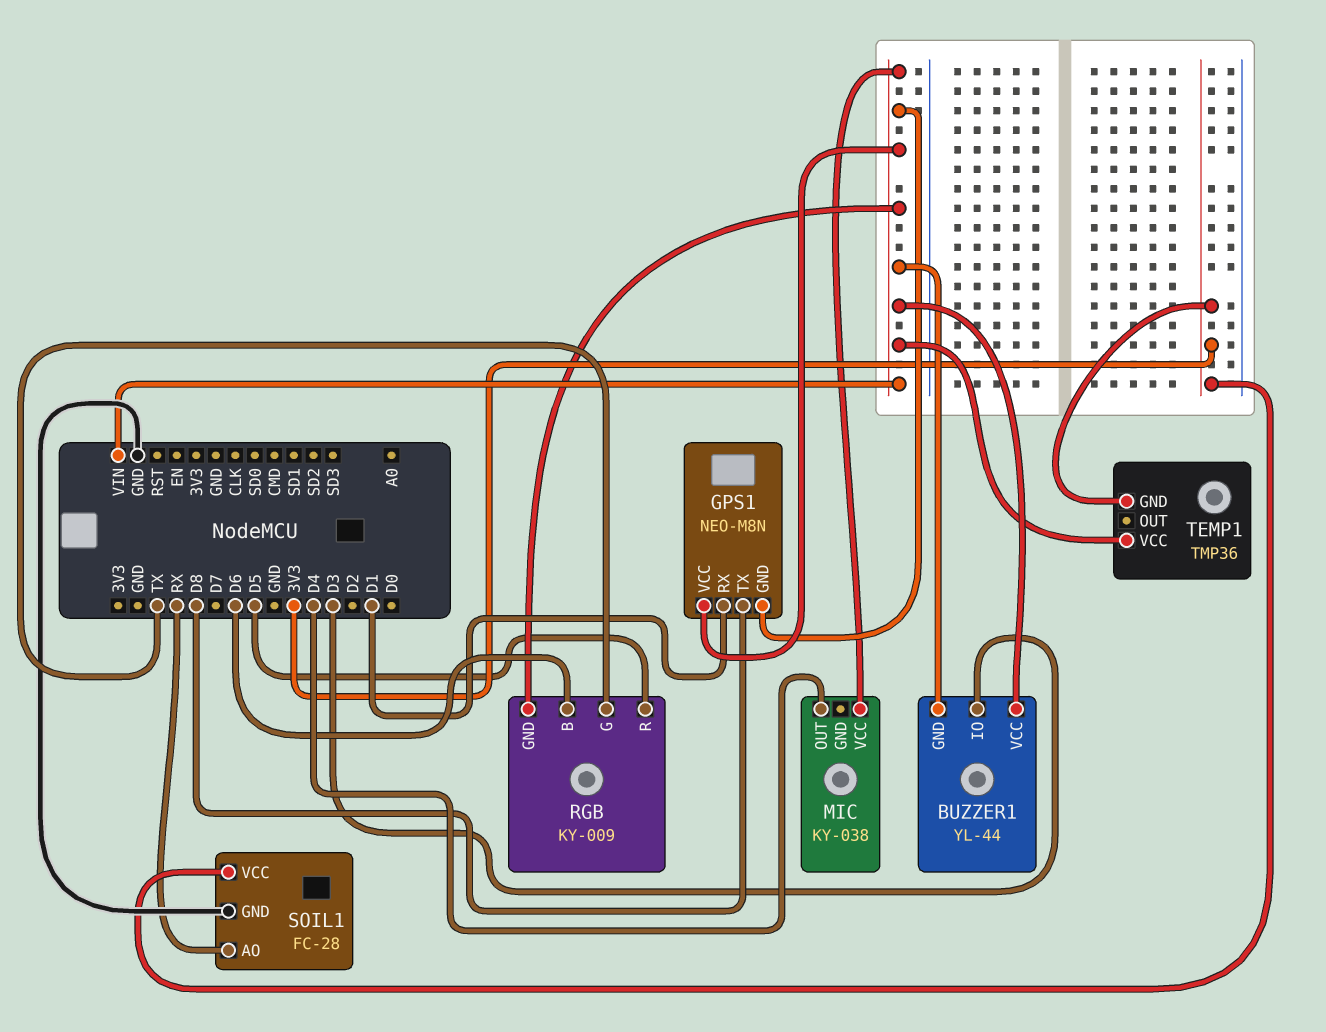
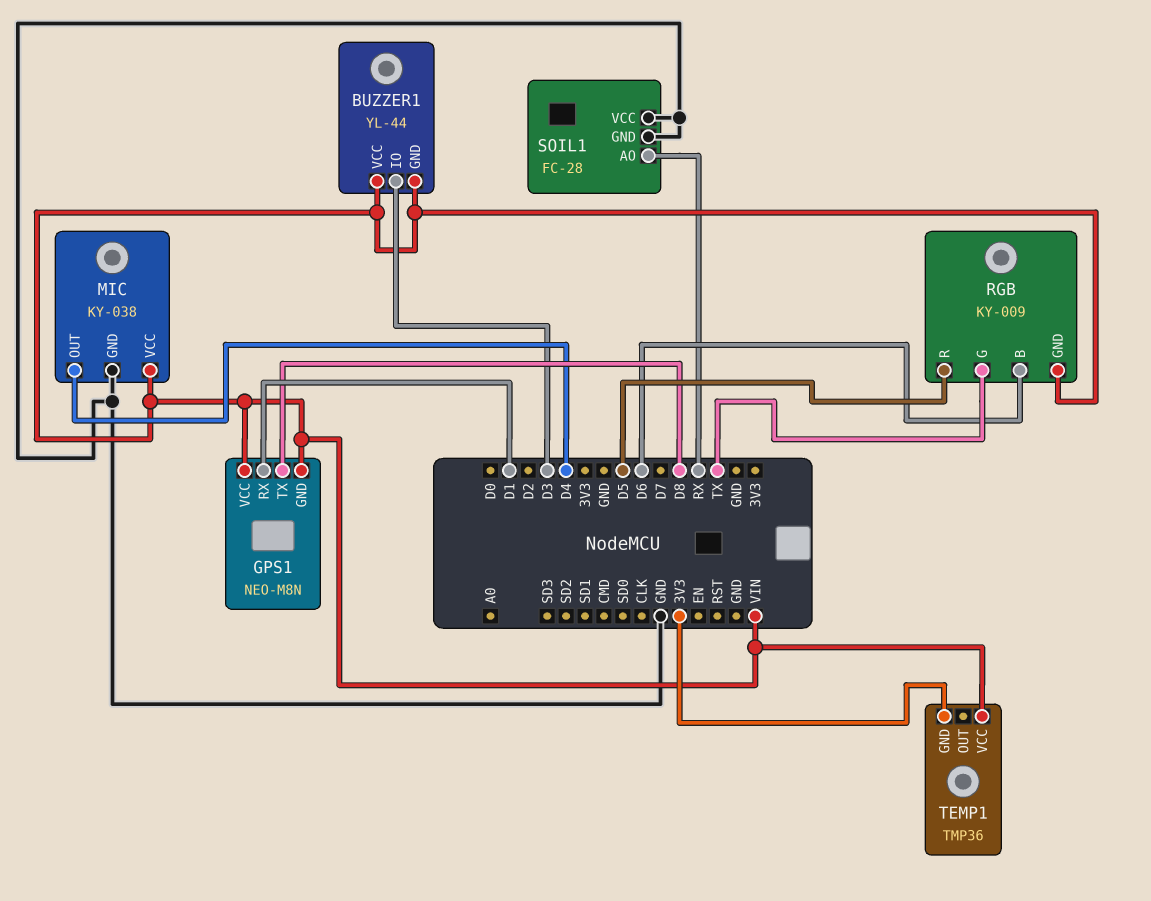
MIC pin GND: none -> GND
SOIL1 pin VCC: 3V3 -> GND

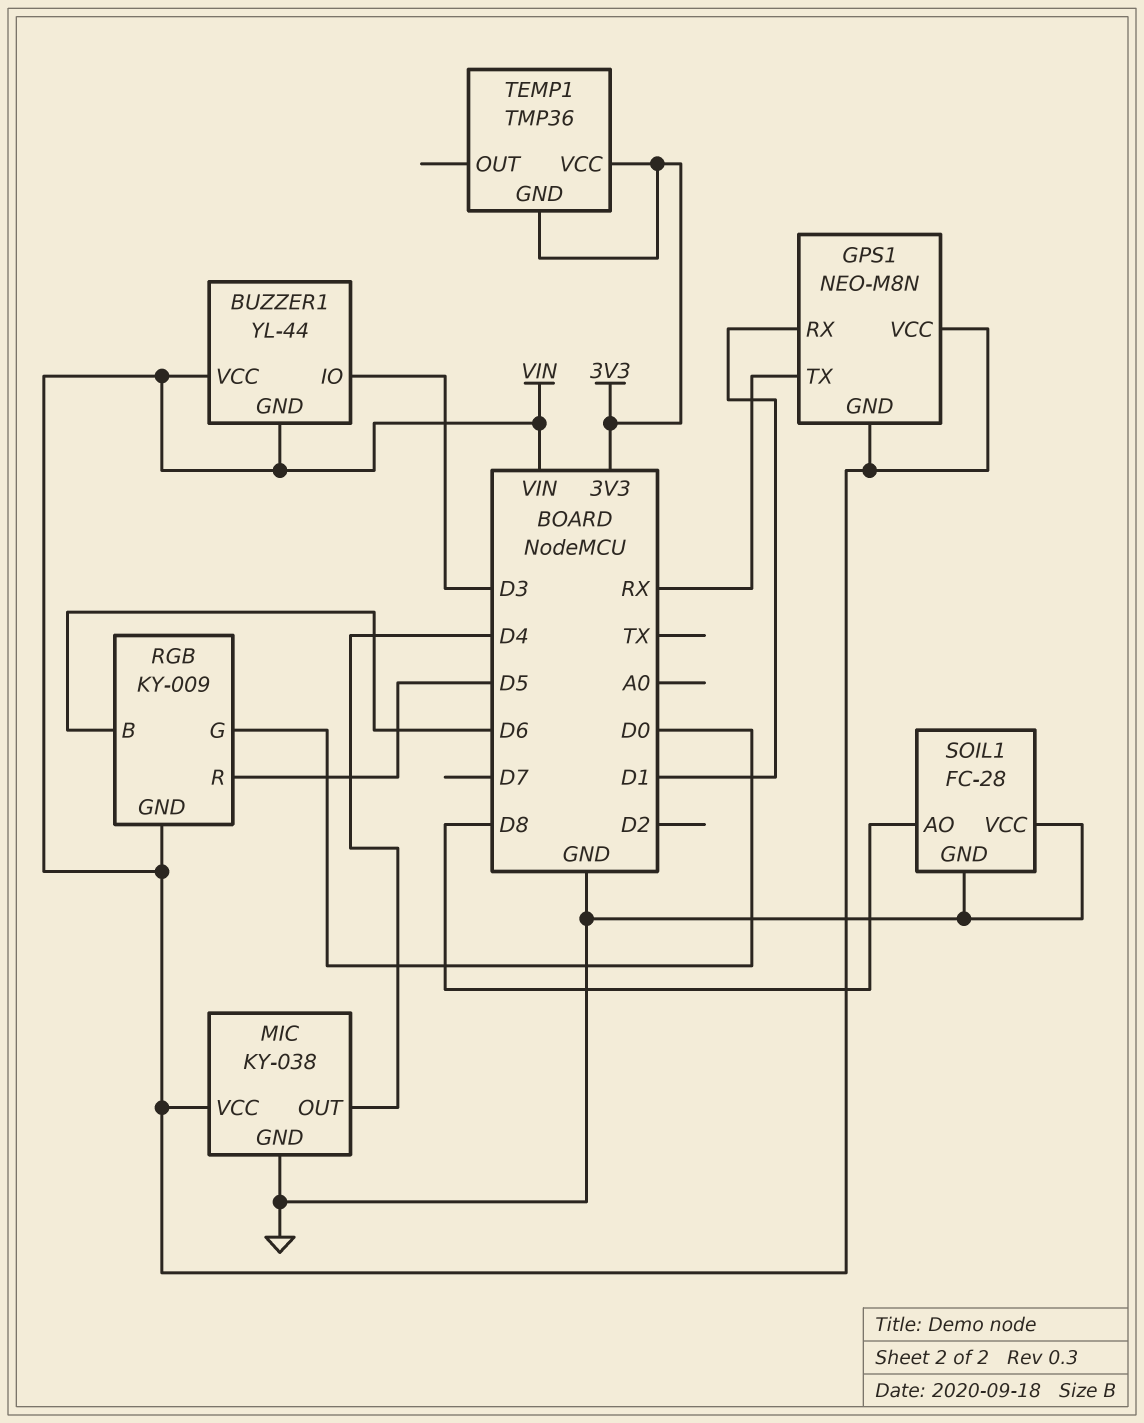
GPS1 pin TX: D8 -> RX
RGB pin G: TX -> D0
SOIL1 pin AO: RX -> D8
TEMP1 pin VCC: VIN -> 3V3

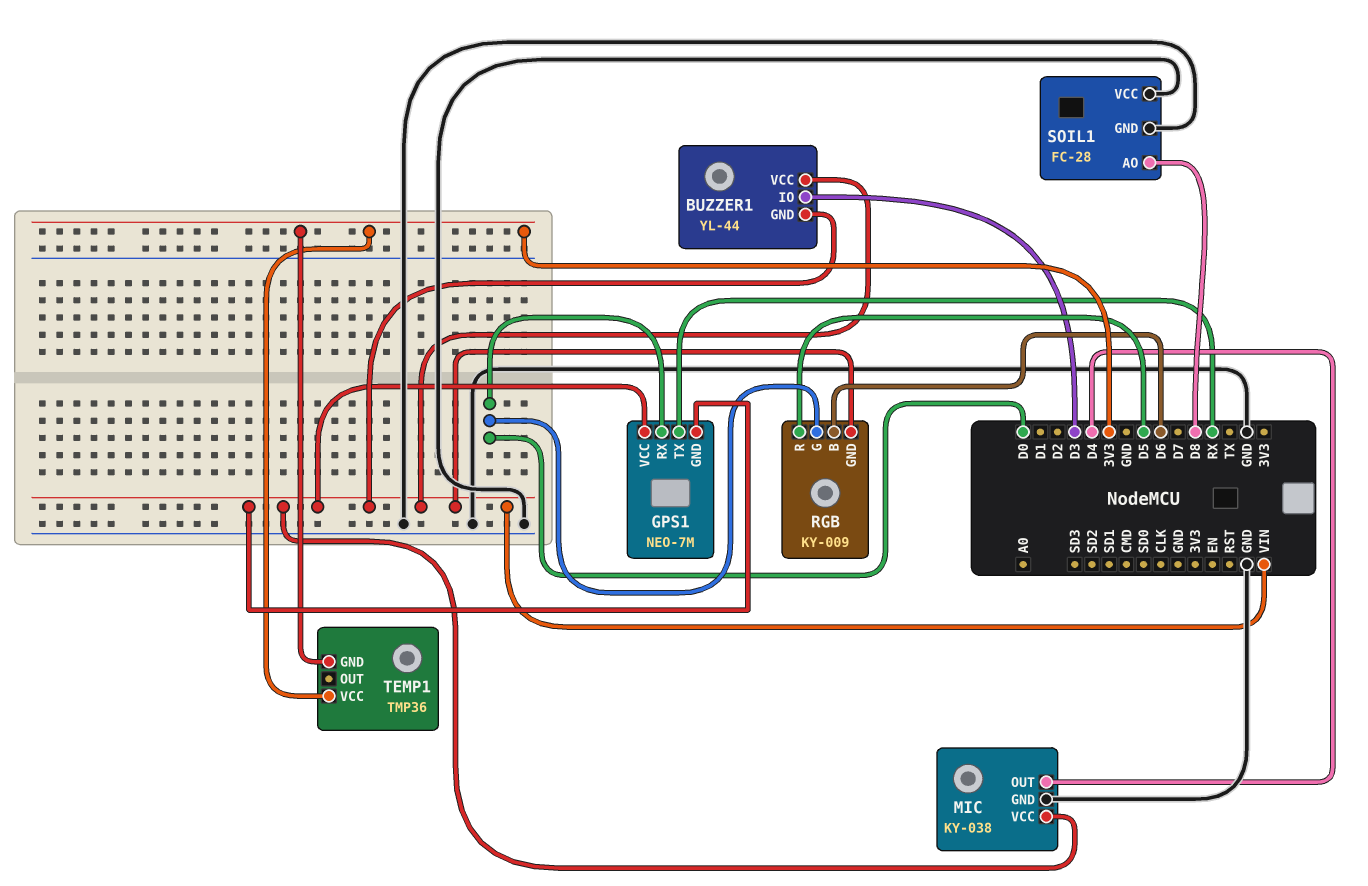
GPS1: NEO-M8N -> NEO-7M
GPS1 pin RX: D1 -> D0

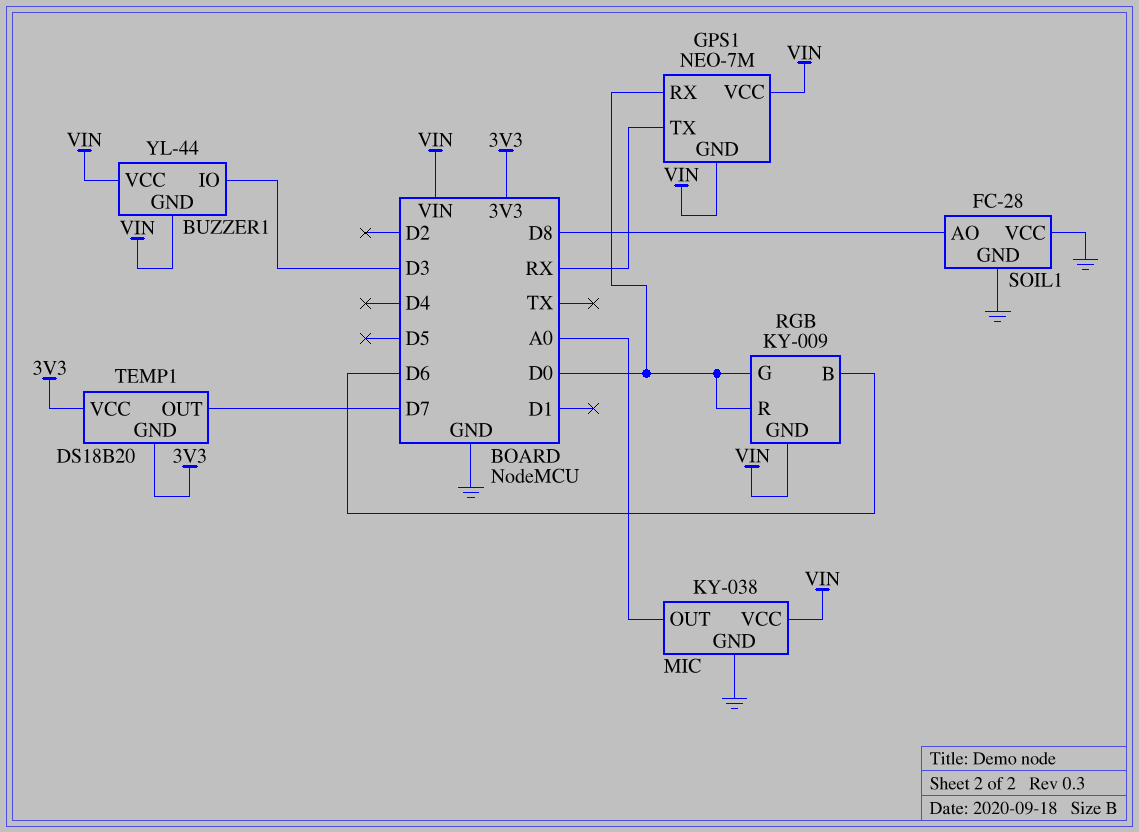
MIC pin OUT: D4 -> A0
RGB pin R: D5 -> D0
TEMP1: TMP36 -> DS18B20
TEMP1 pin OUT: none -> D7

